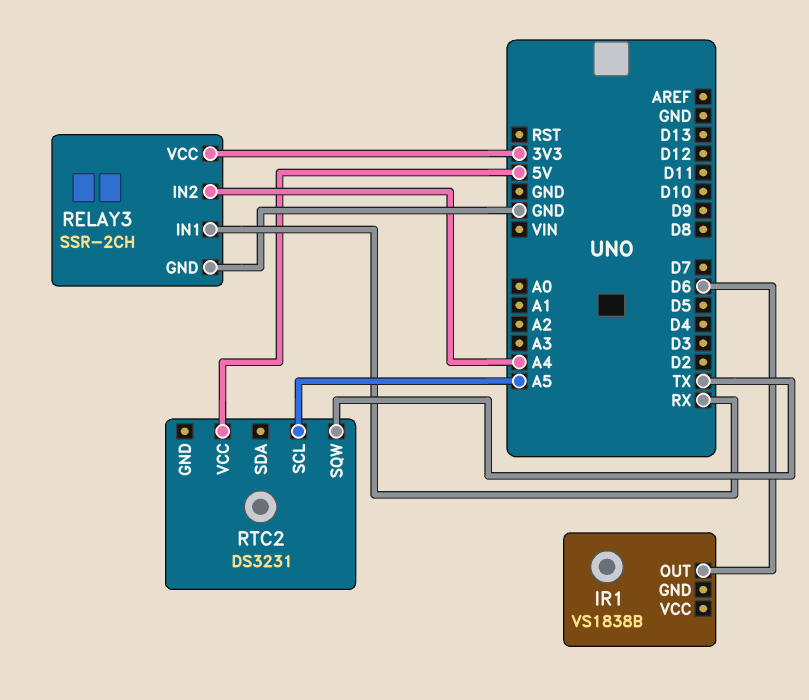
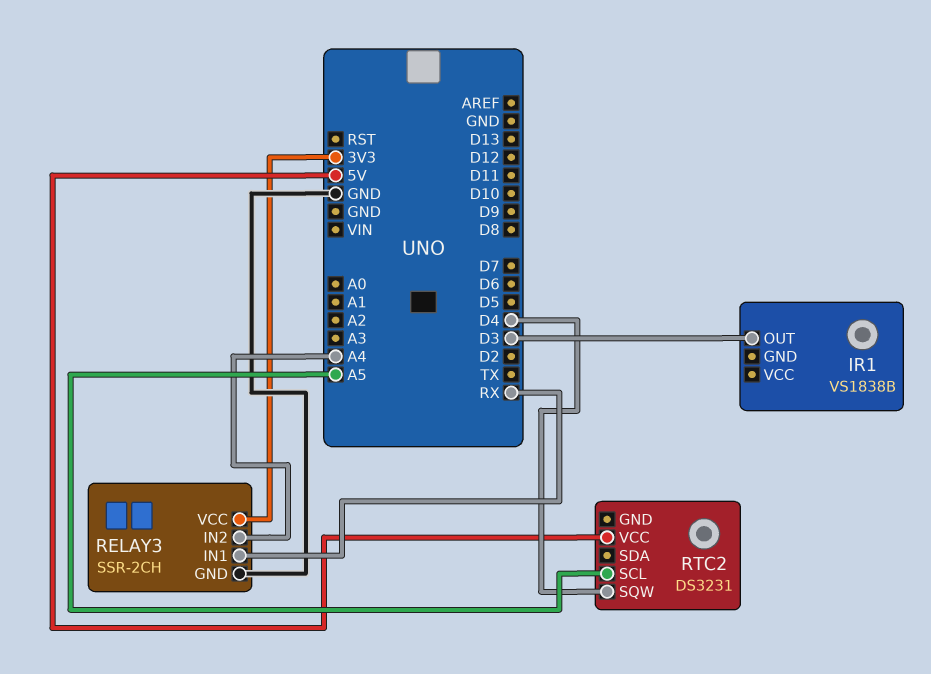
IR1 pin OUT: D6 -> D3
RTC2 pin SQW: TX -> D4

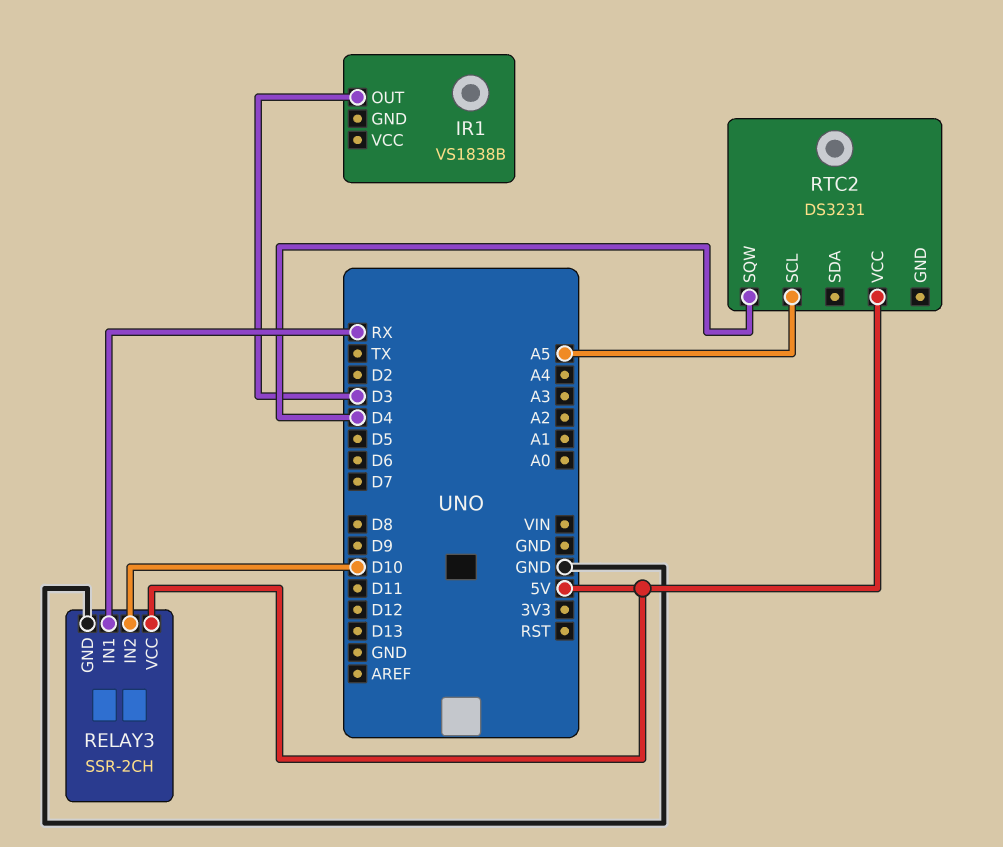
RELAY3 pin IN2: A4 -> D10
RELAY3 pin VCC: 3V3 -> 5V

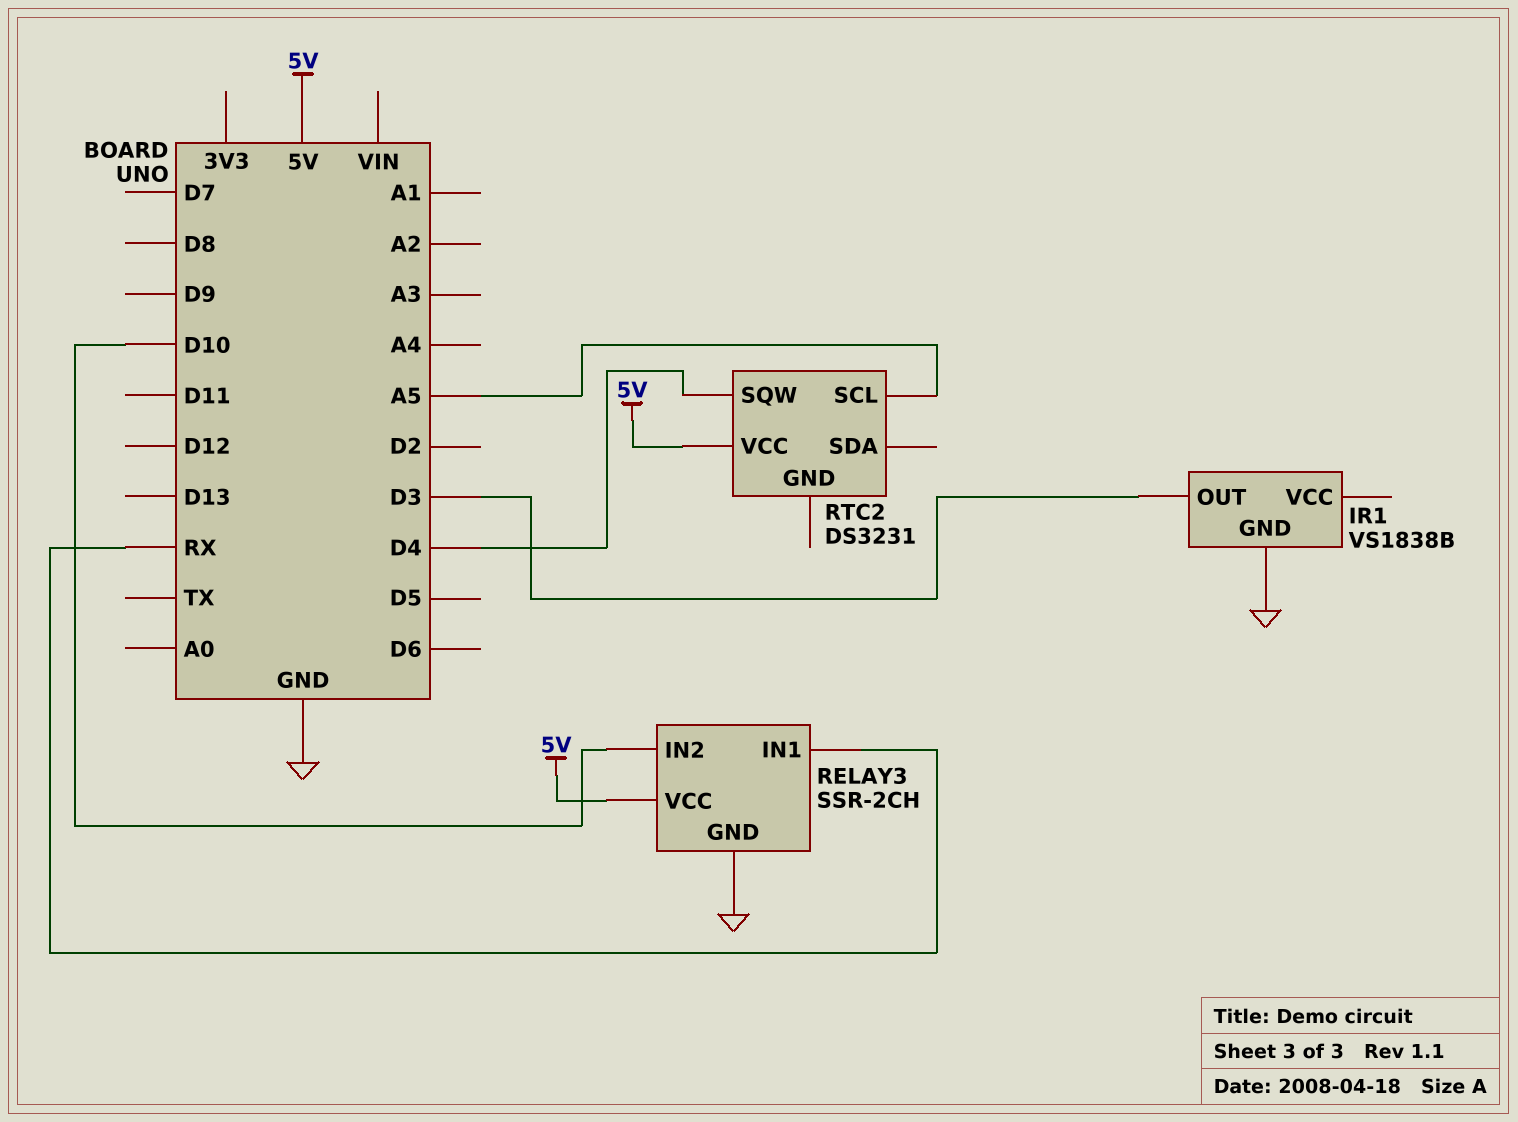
IR1 pin GND: none -> GND

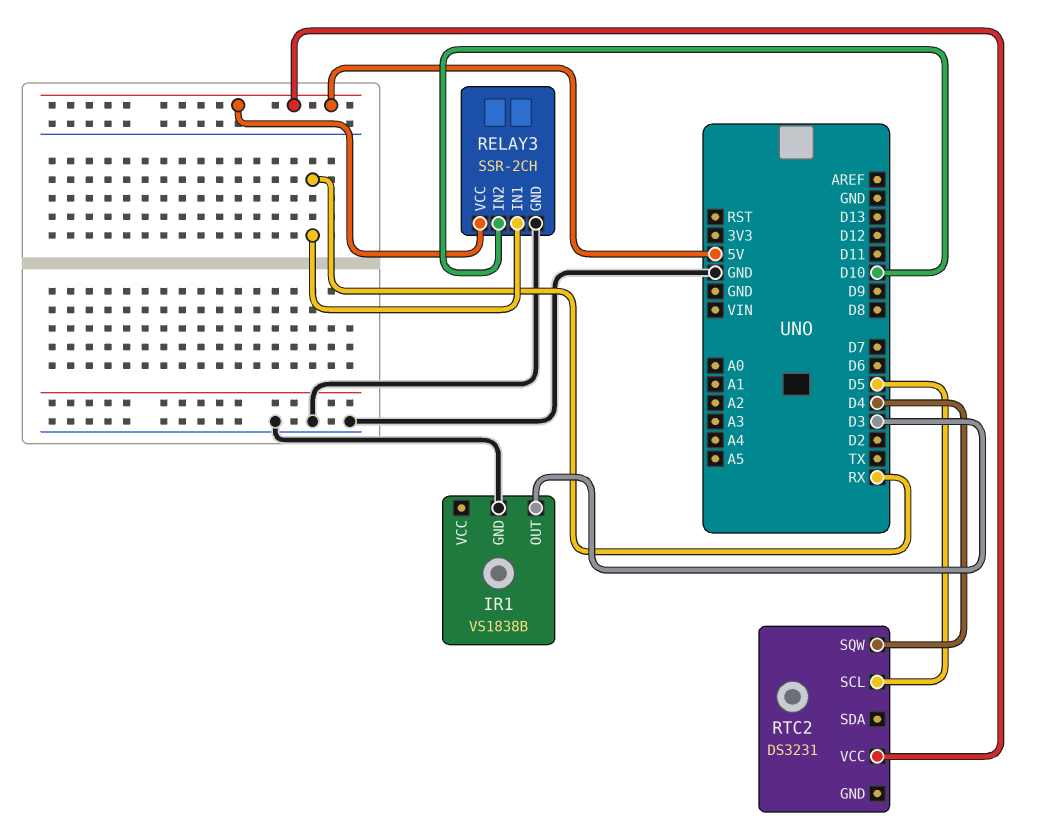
RTC2 pin SCL: A5 -> D5

